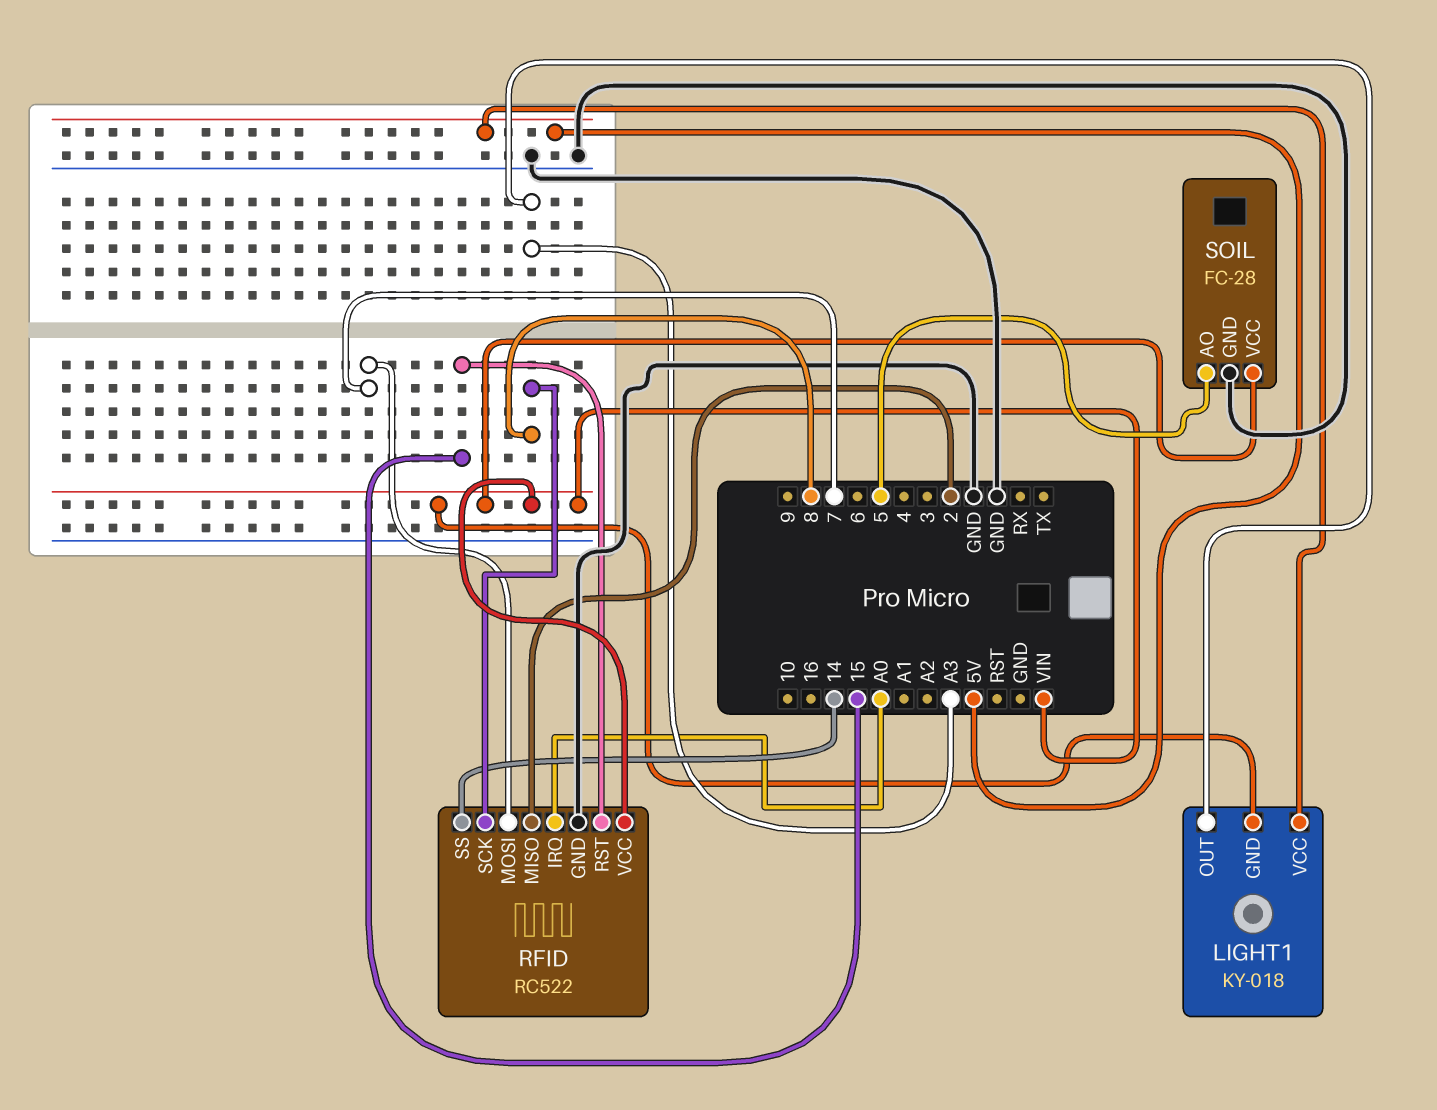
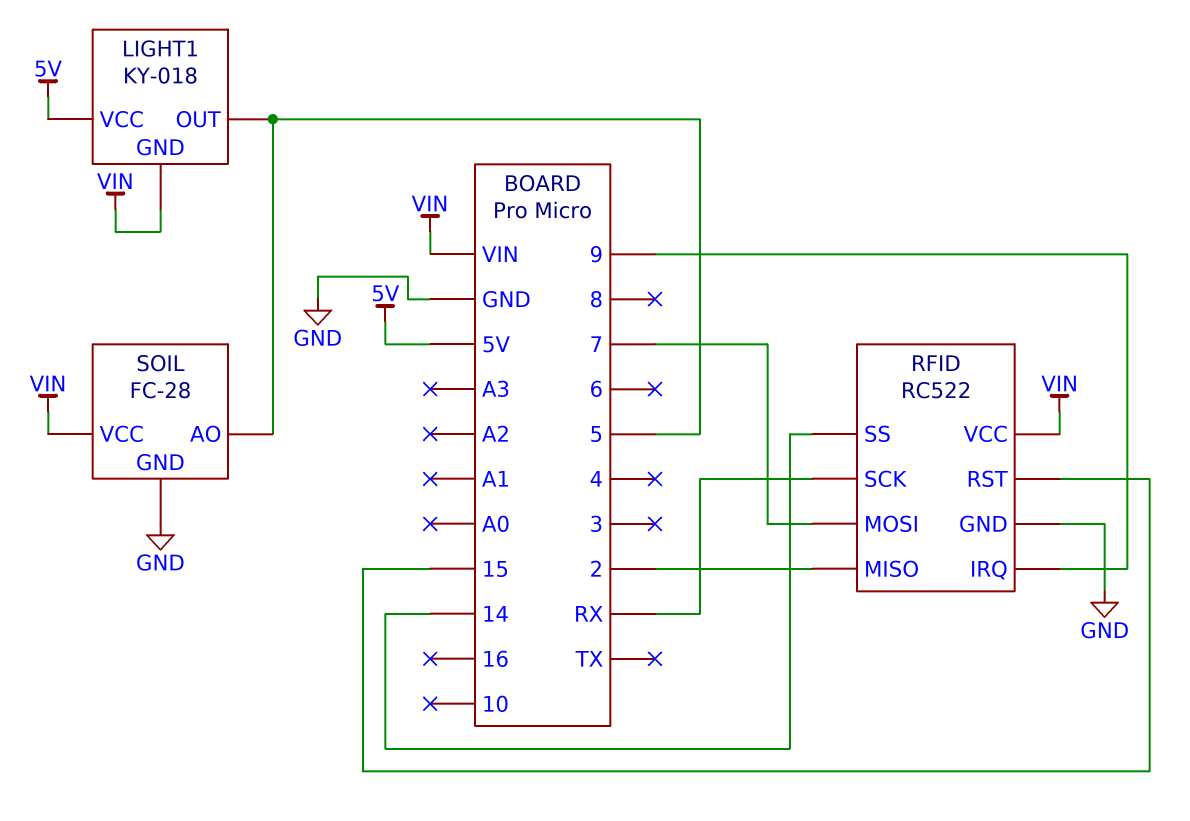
LIGHT1 pin OUT: A3 -> 5
RFID pin IRQ: A0 -> 9
RFID pin SCK: 8 -> RX

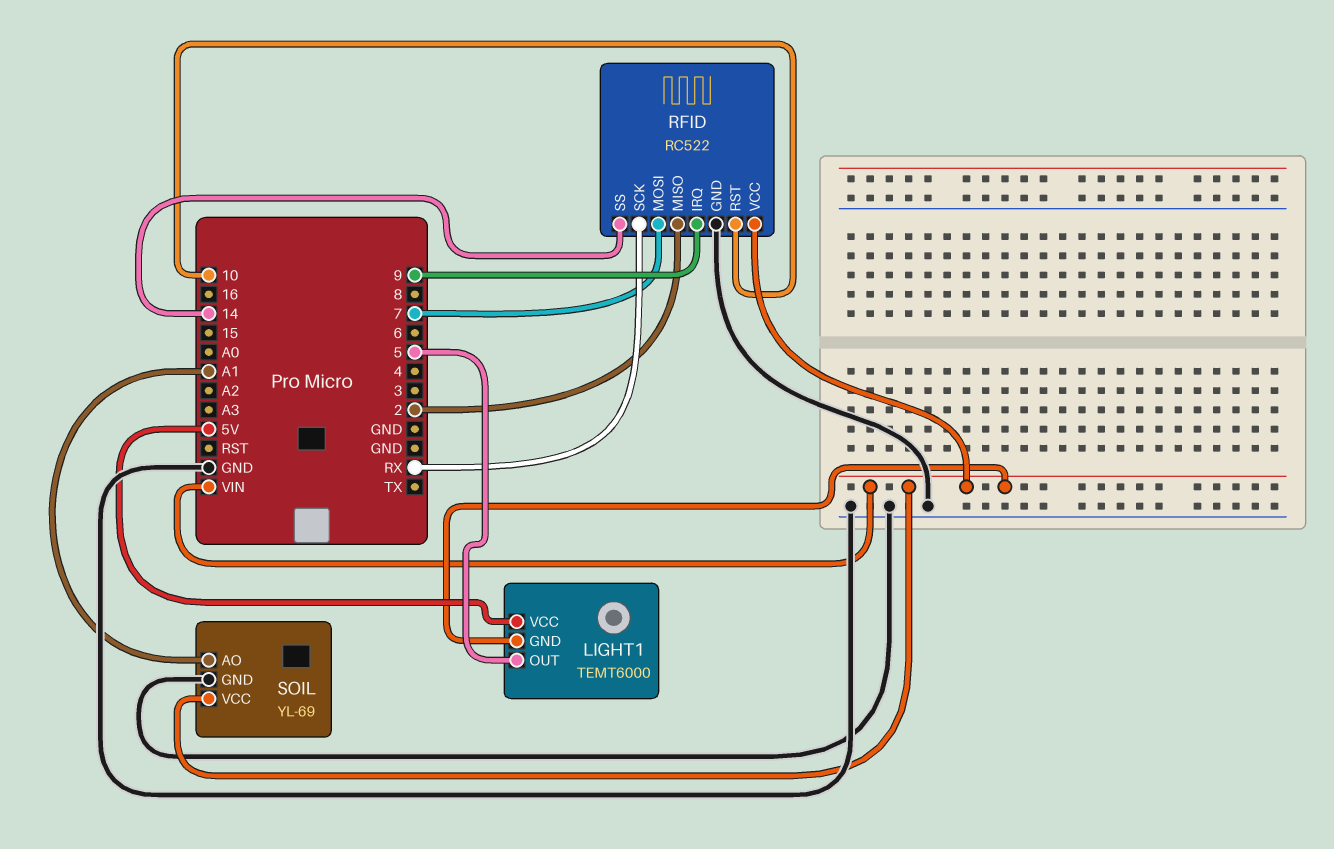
LIGHT1: KY-018 -> TEMT6000
RFID pin RST: 15 -> 10
SOIL: FC-28 -> YL-69
SOIL pin AO: 5 -> A1

